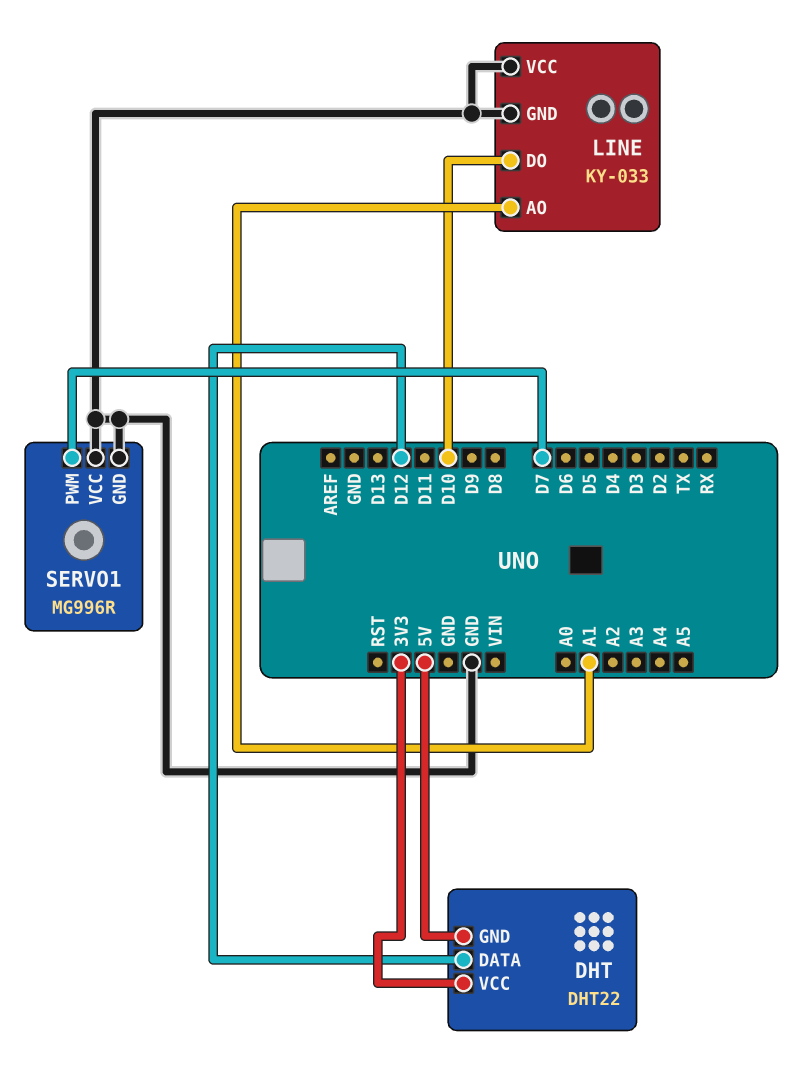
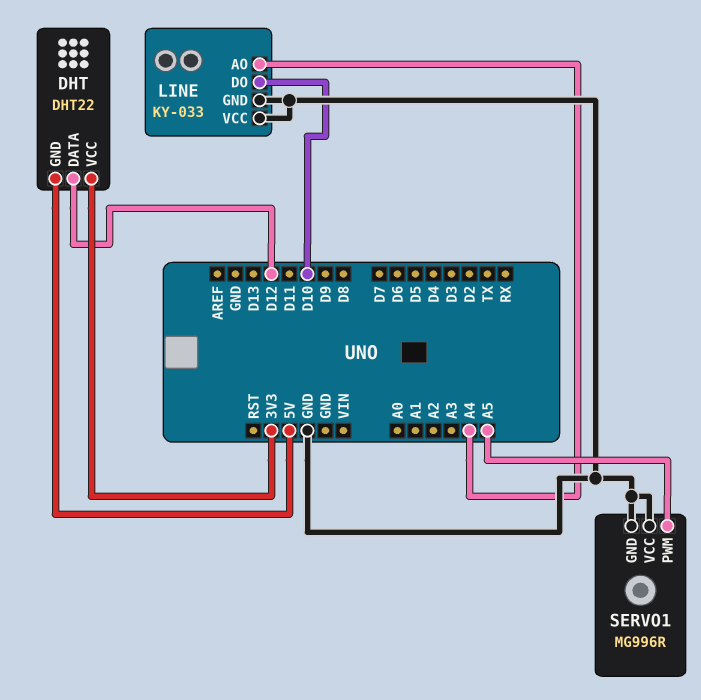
LINE pin AO: A1 -> A4
SERVO1 pin PWM: D7 -> A5

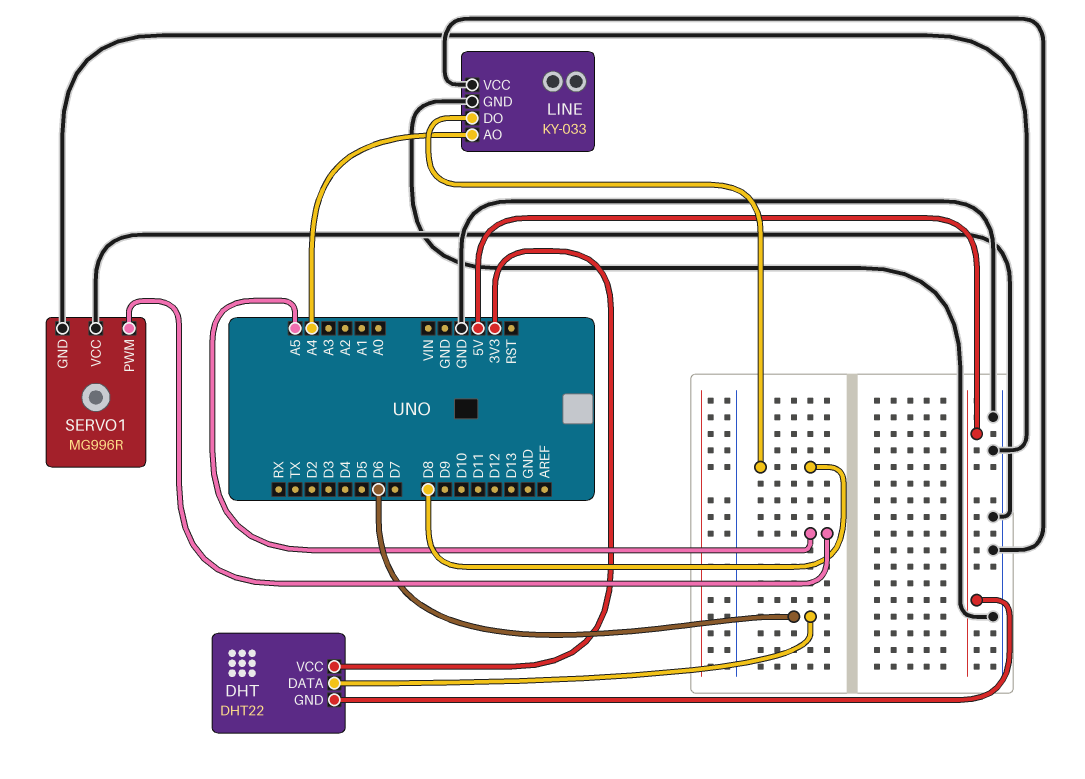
DHT pin DATA: D12 -> D6
LINE pin DO: D10 -> D8

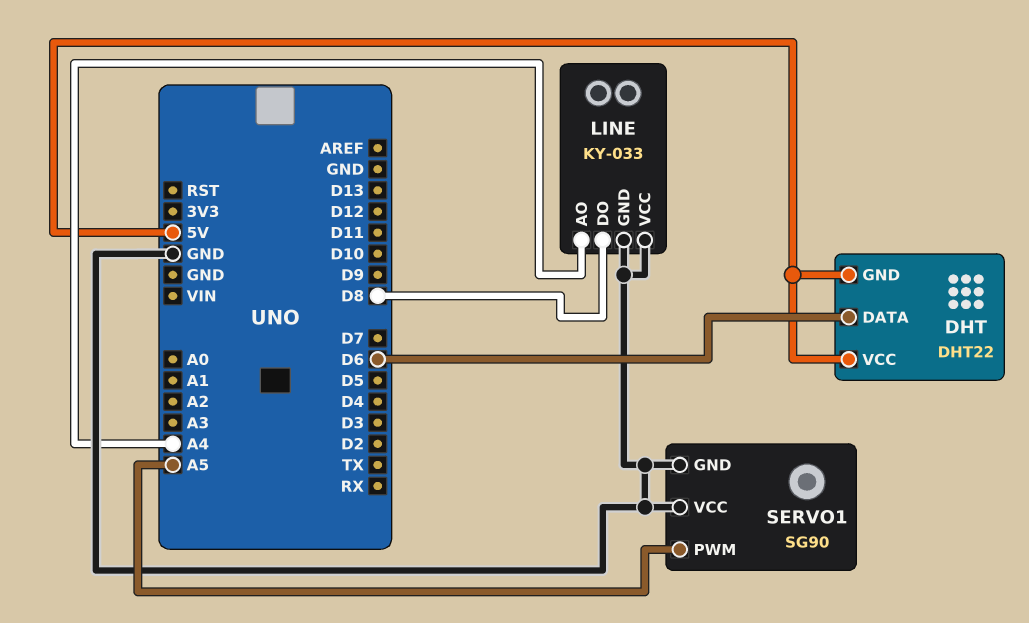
DHT pin VCC: 3V3 -> 5V
SERVO1: MG996R -> SG90

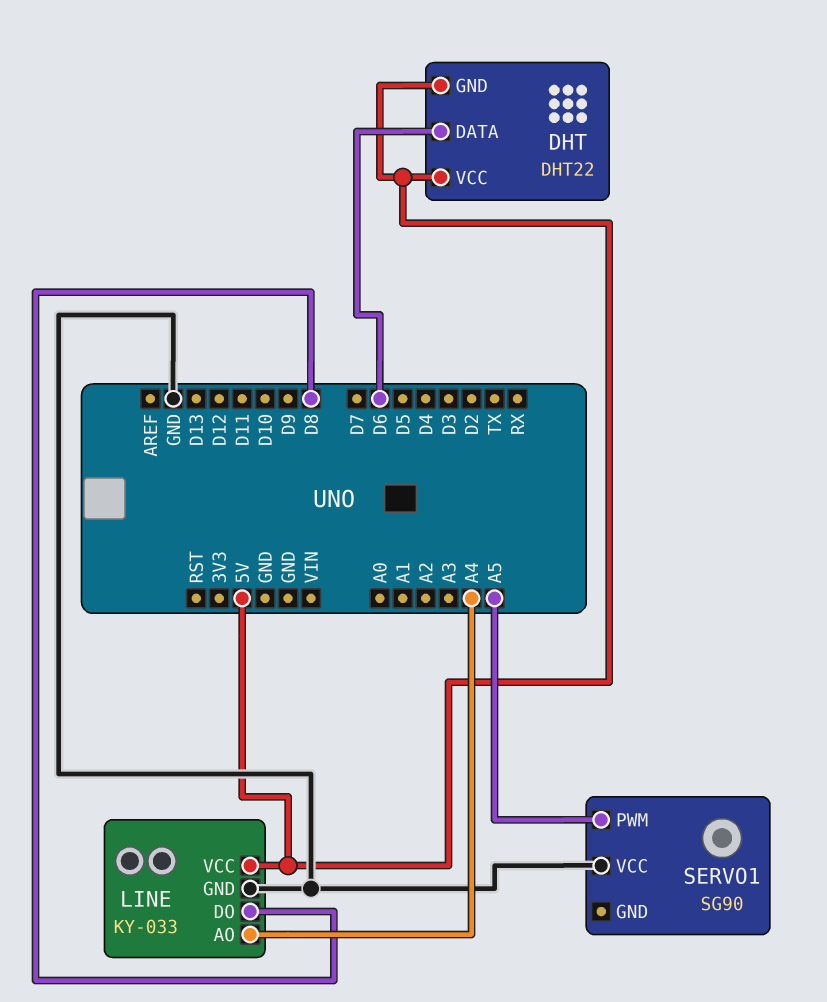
LINE pin VCC: GND -> 5V
SERVO1 pin GND: GND -> none

